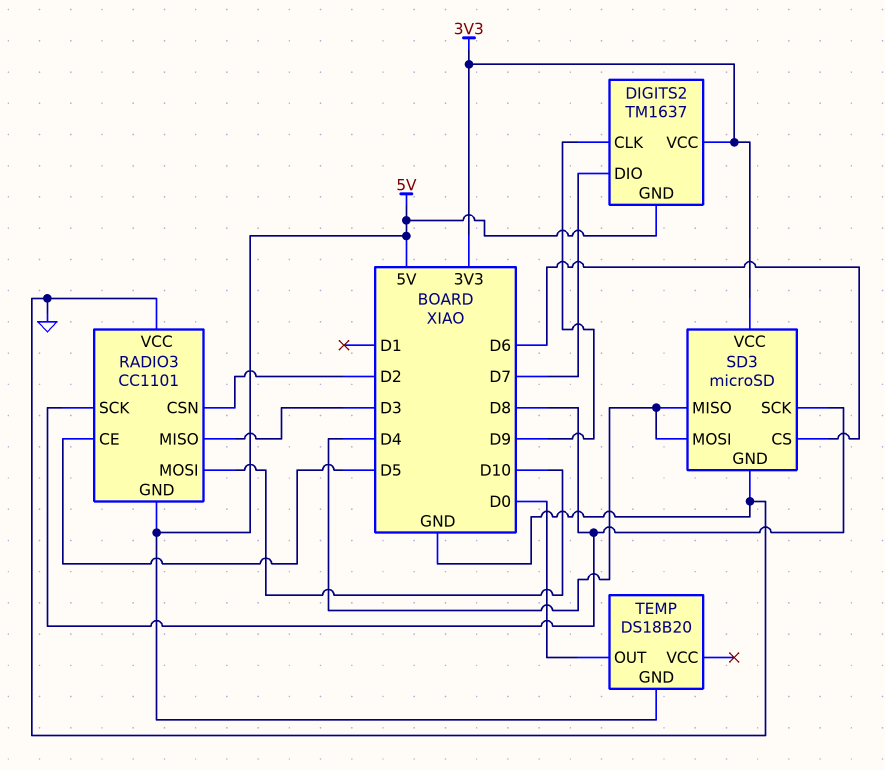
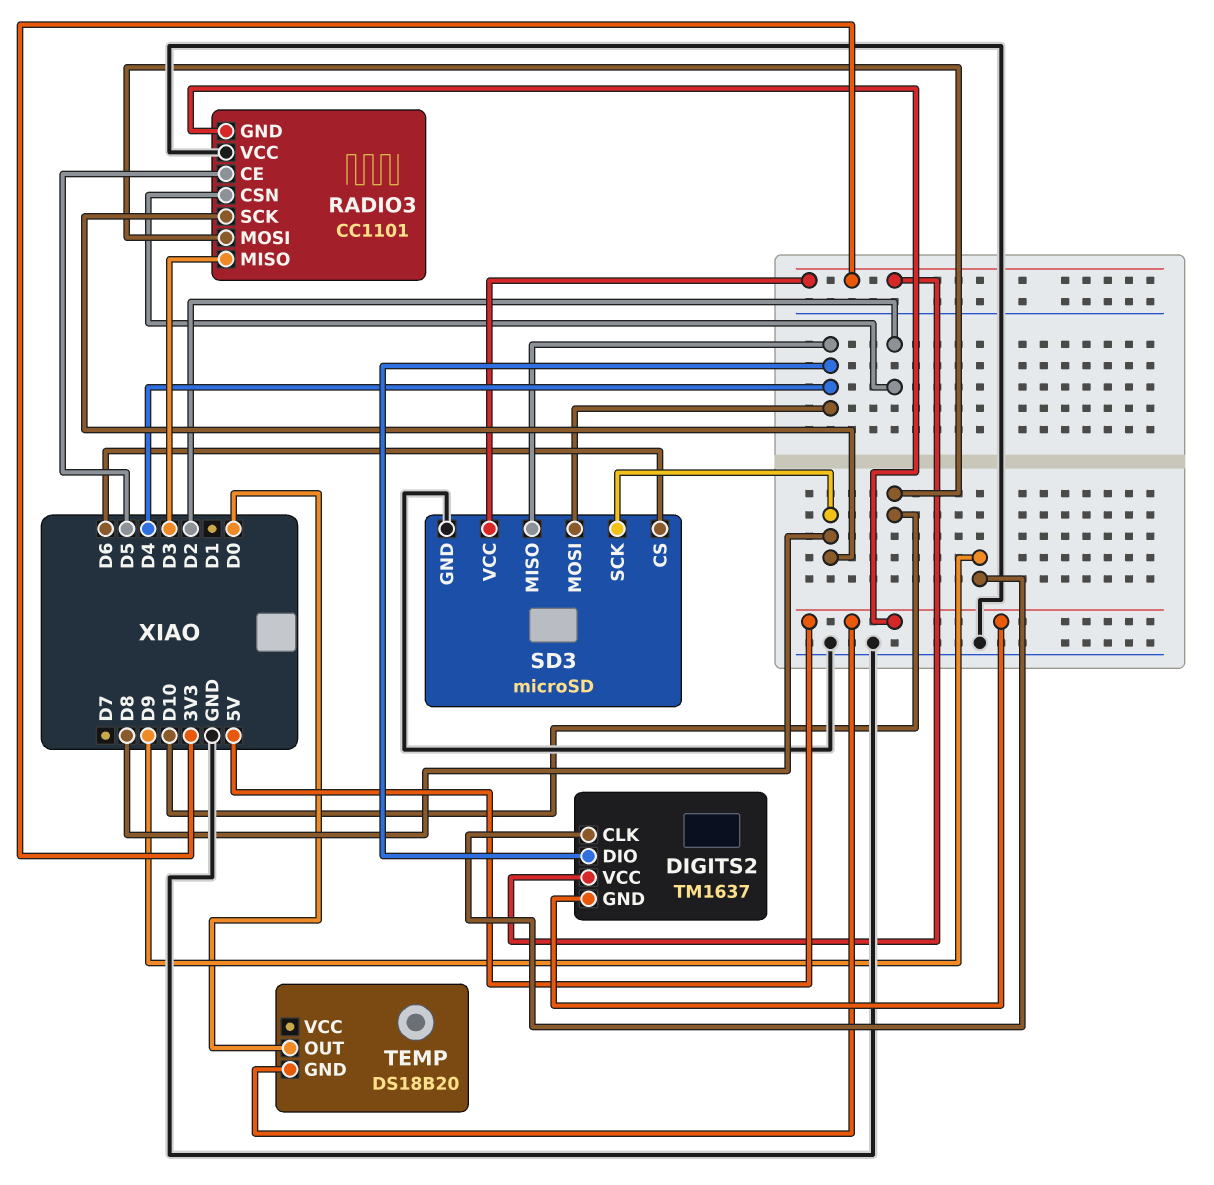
DIGITS2 pin DIO: D7 -> D4

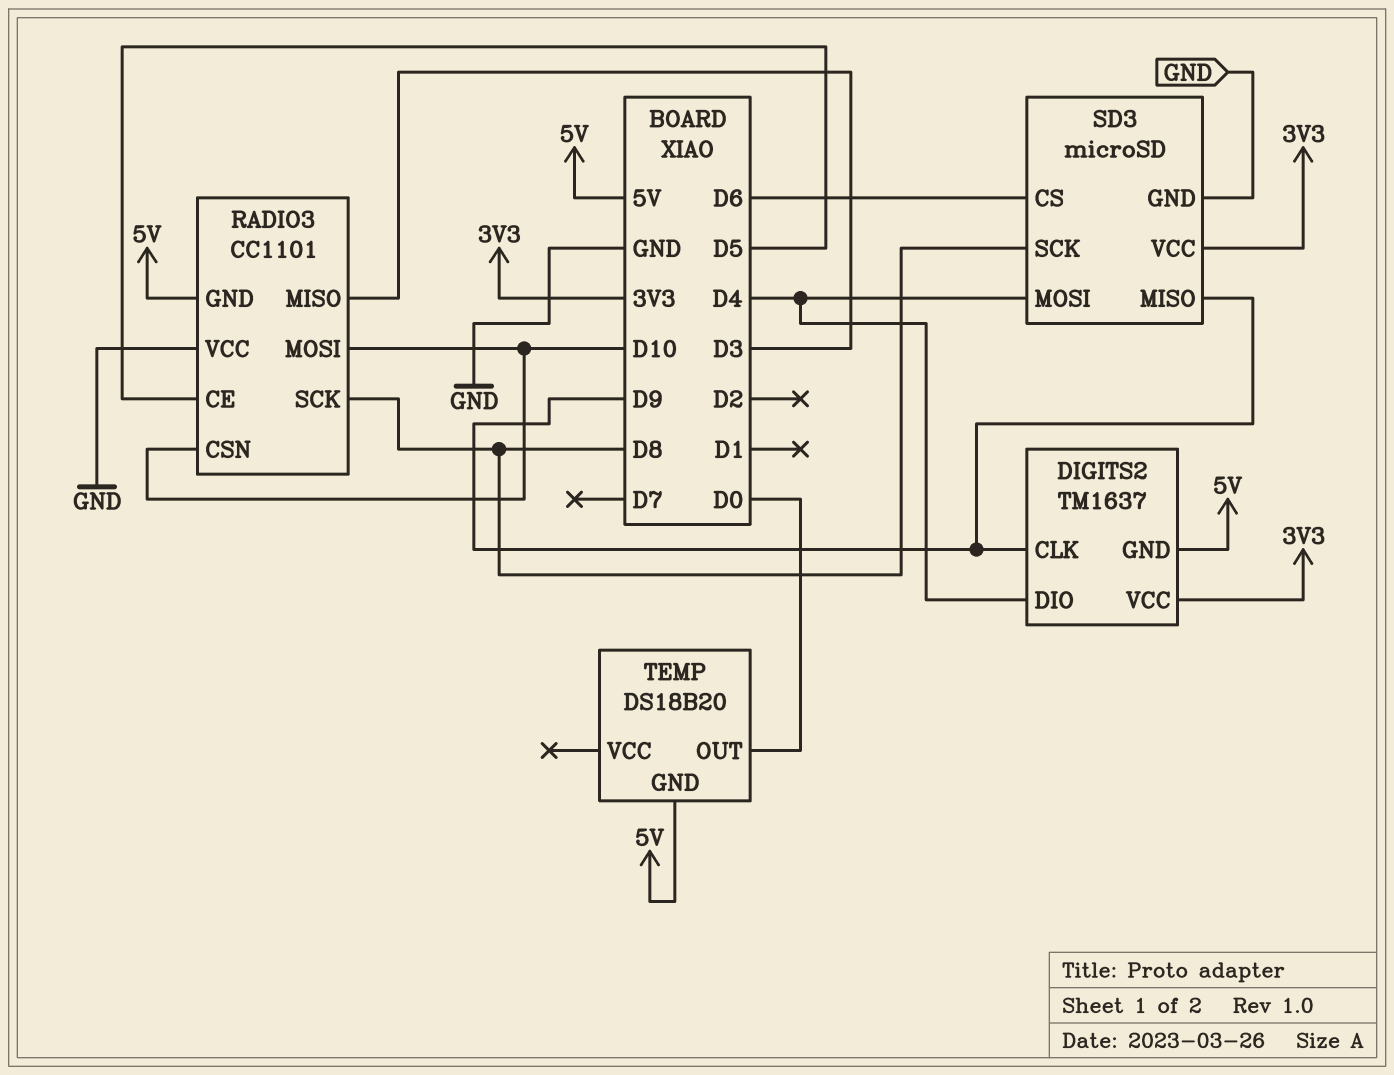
RADIO3 pin CSN: D2 -> D10
SD3 pin MISO: D4 -> D9

